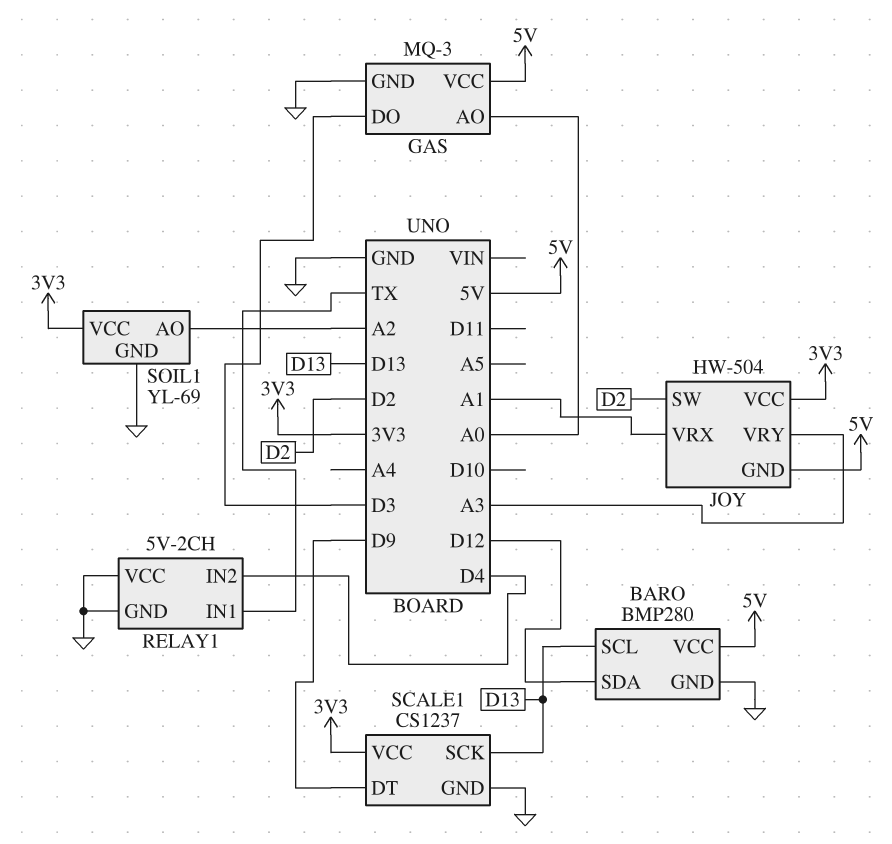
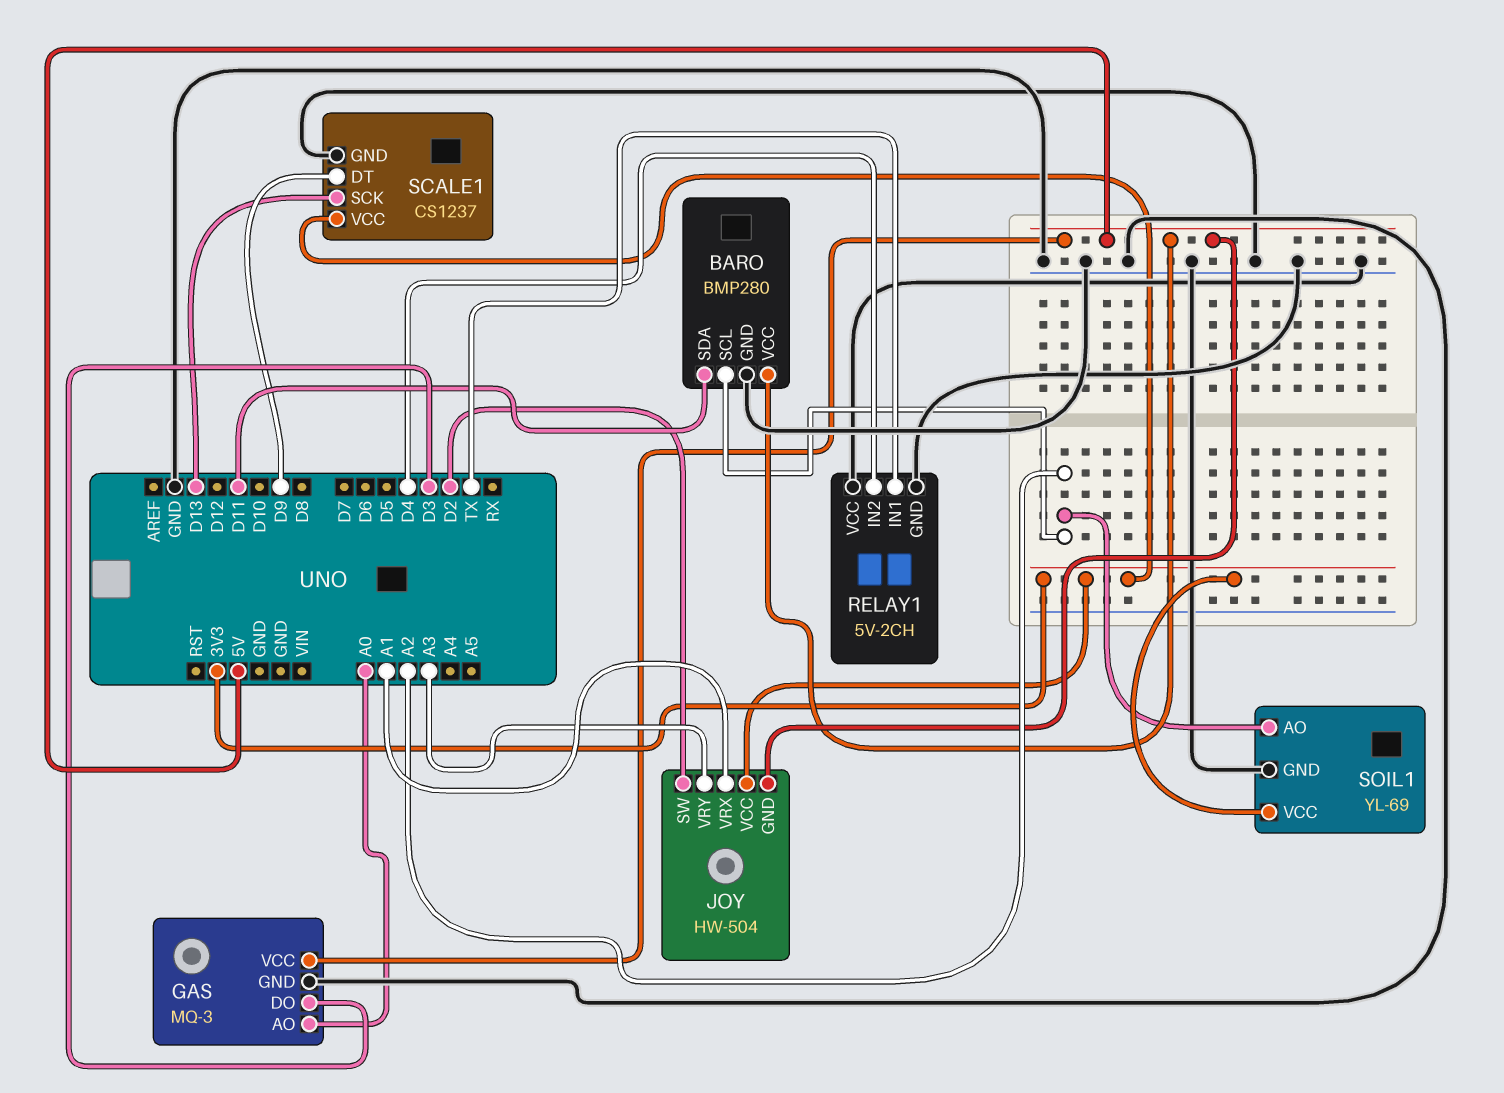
BARO pin SCL: D13 -> A2
BARO pin SDA: D12 -> D11

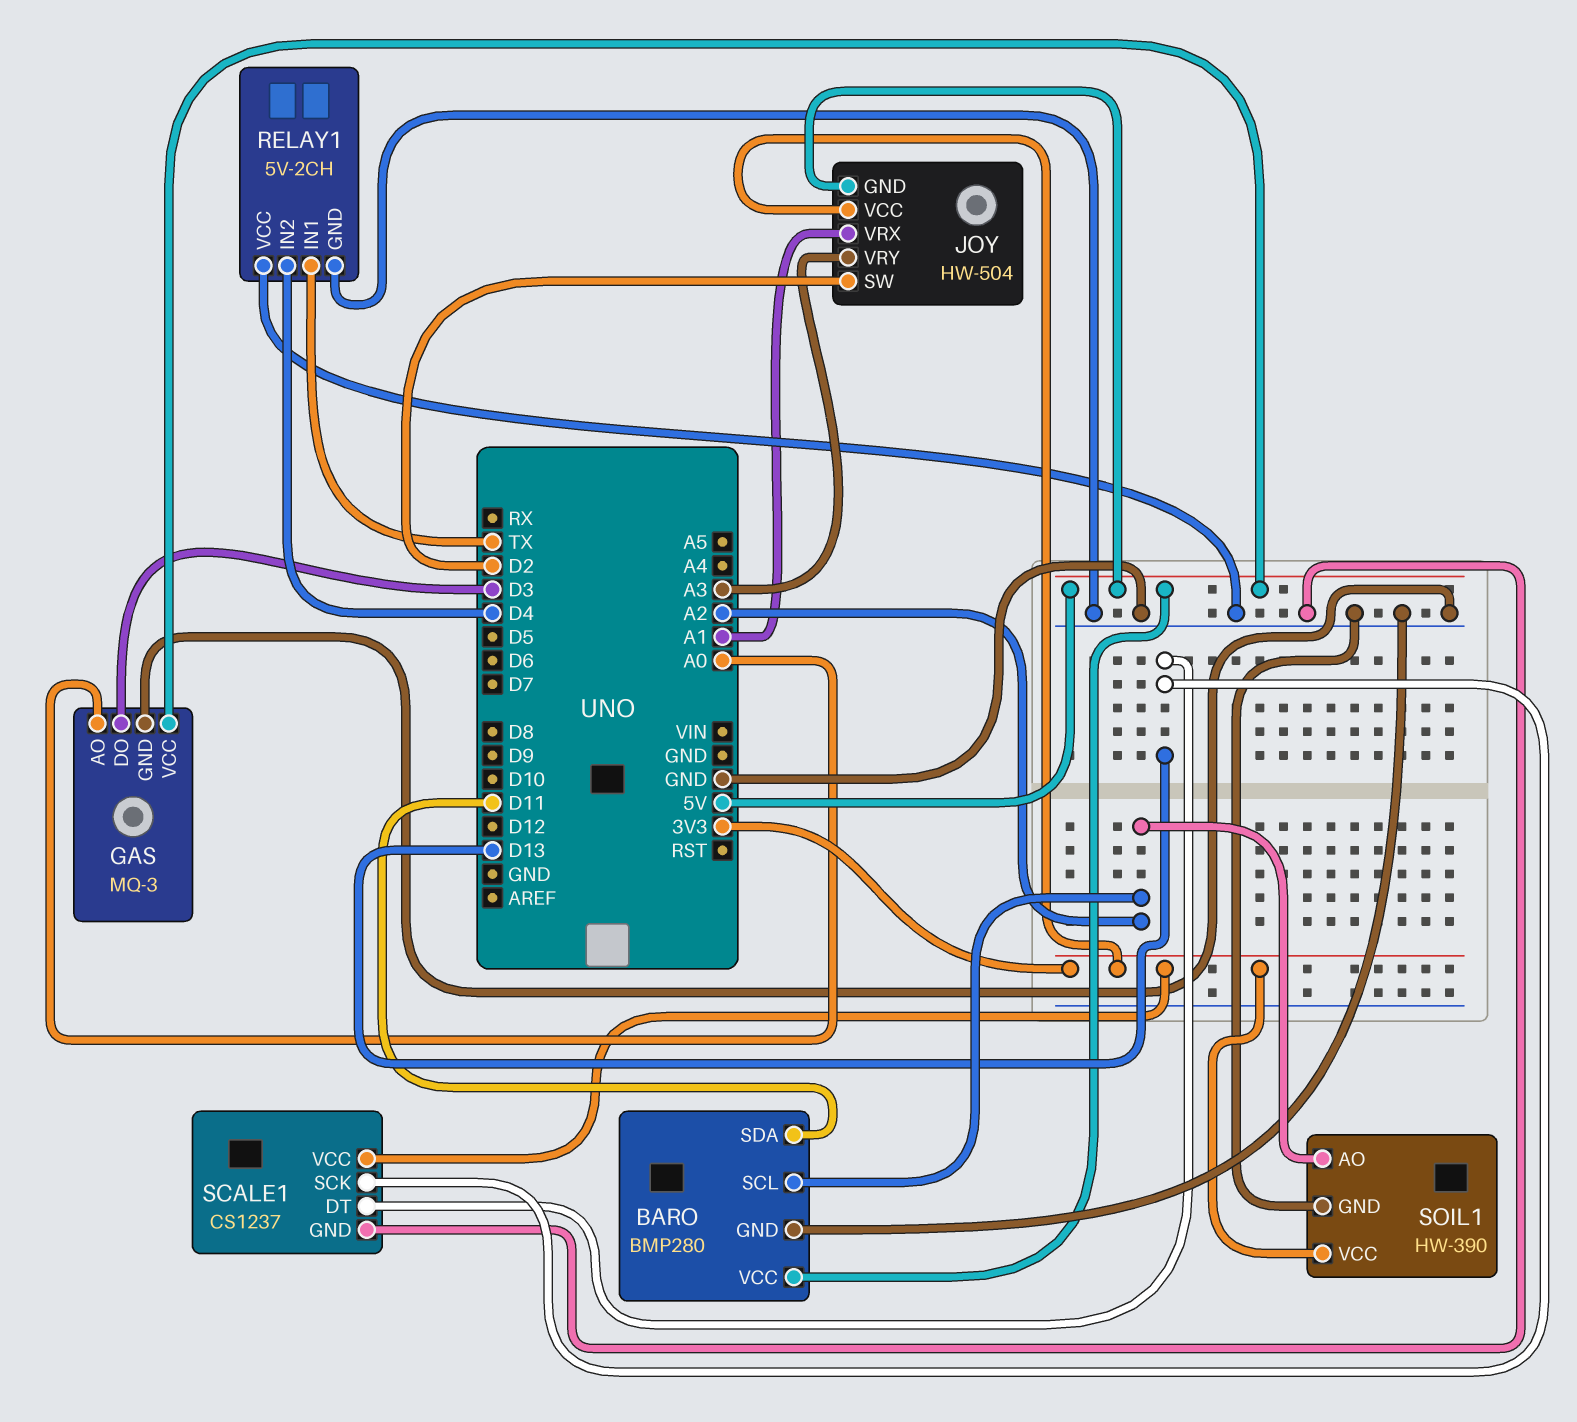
SCALE1 pin DT: D9 -> D13
SOIL1: YL-69 -> HW-390

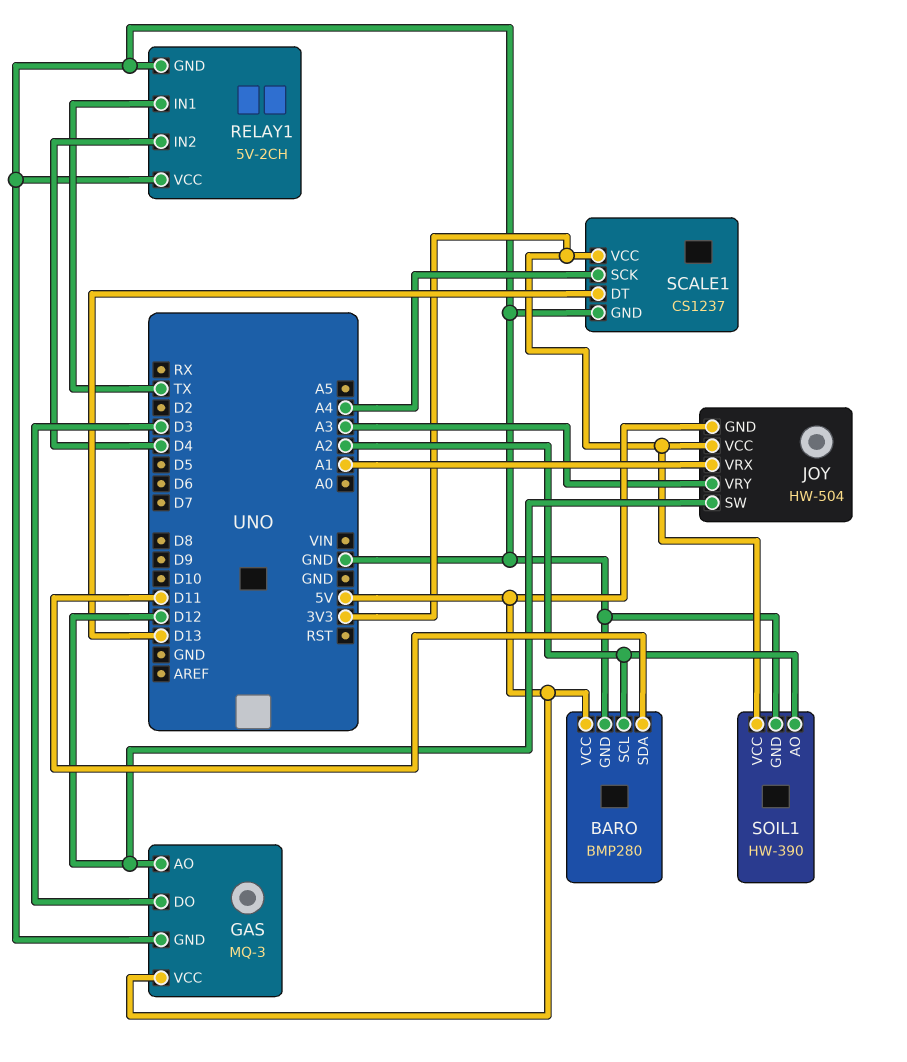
GAS pin AO: A0 -> D12
JOY pin SW: D2 -> D12
SCALE1 pin SCK: D13 -> A4

